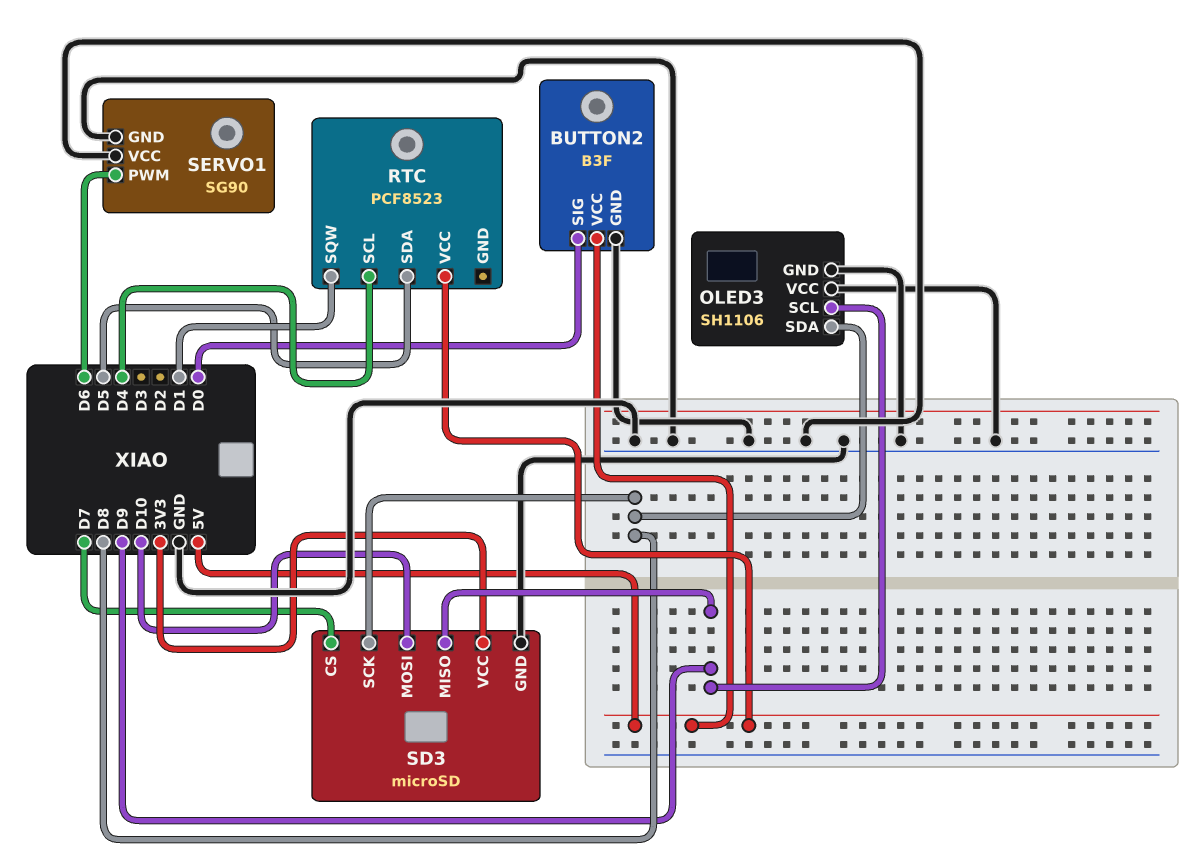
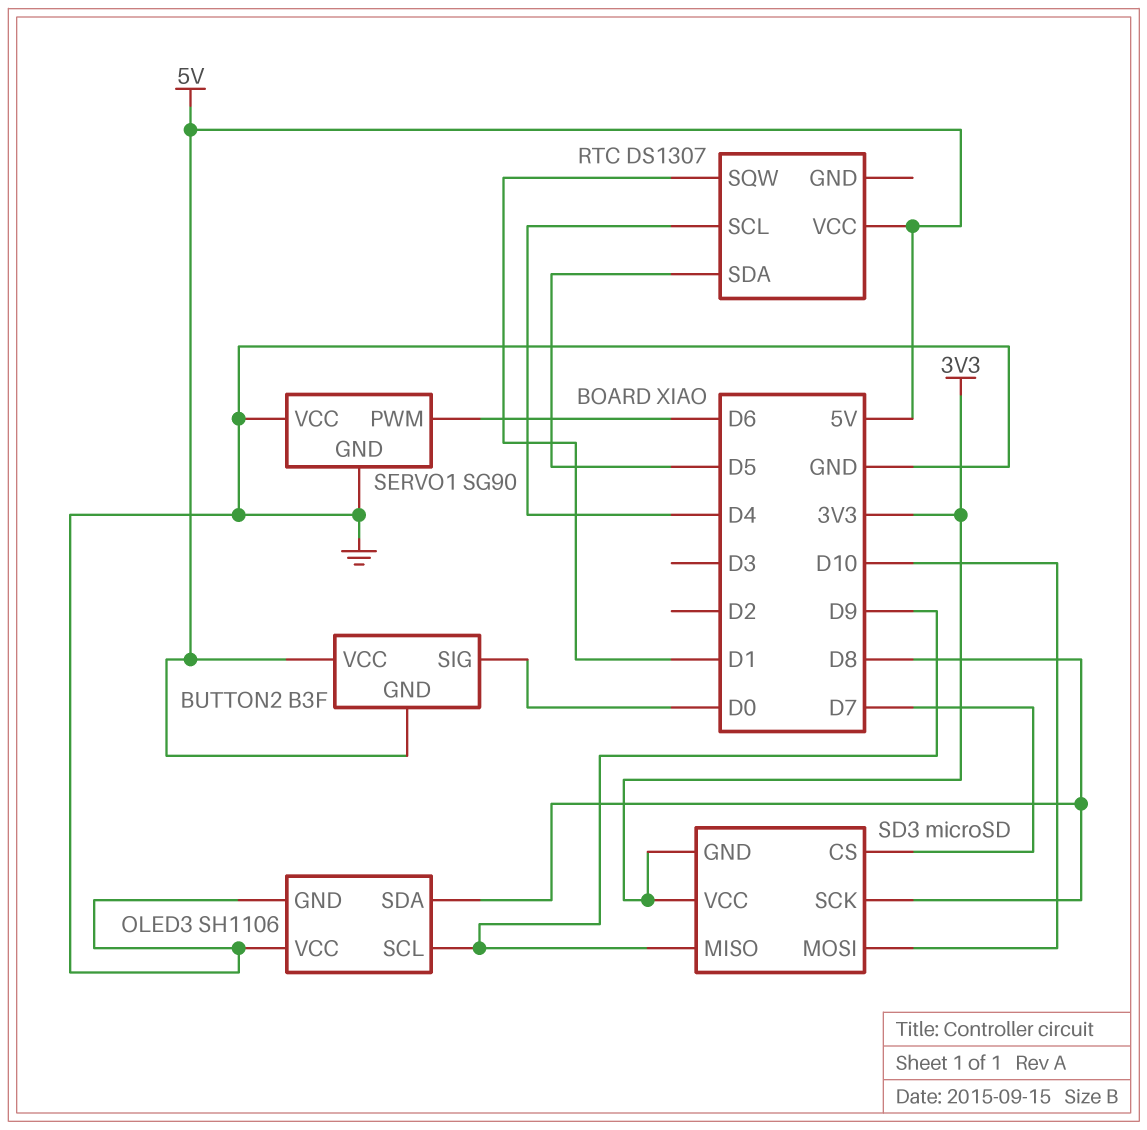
BUTTON2 pin GND: GND -> 5V
RTC: PCF8523 -> DS1307
SD3 pin GND: GND -> 3V3

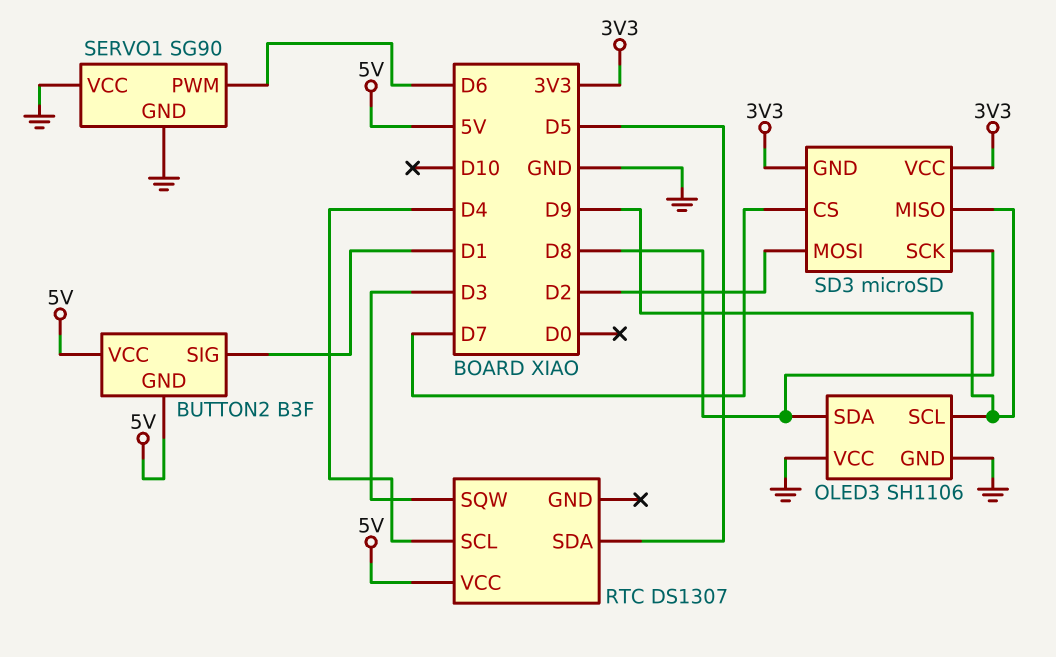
BUTTON2 pin SIG: D0 -> D1
RTC pin SQW: D1 -> D3
SD3 pin MOSI: D10 -> D2

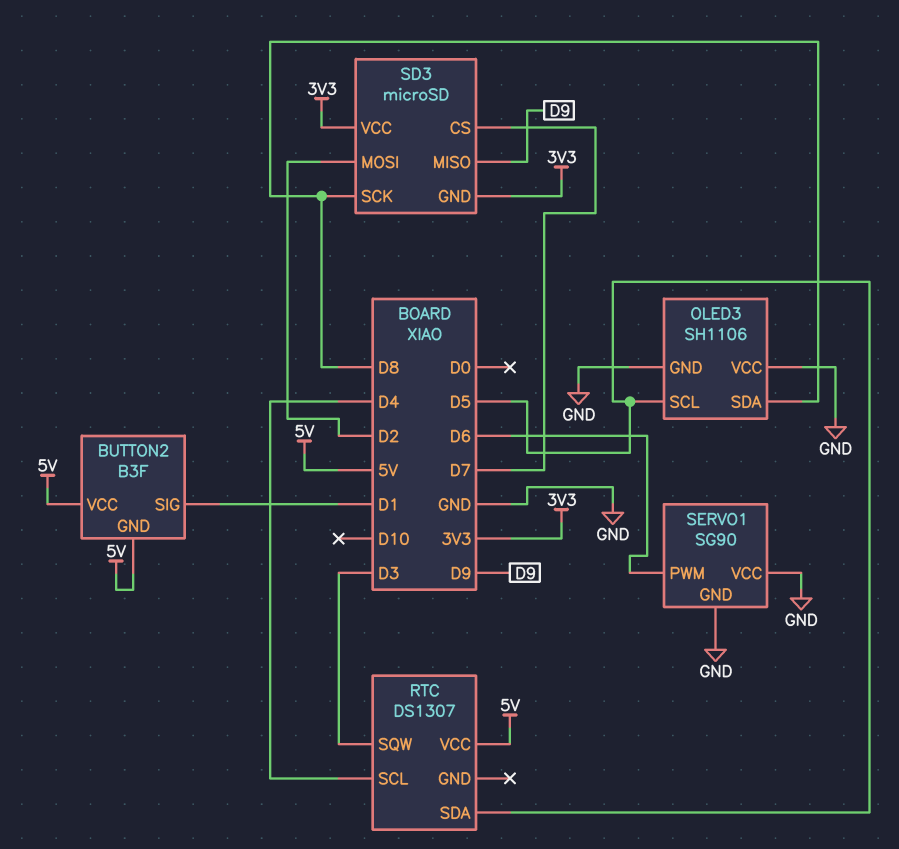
OLED3 pin SCL: D9 -> D5

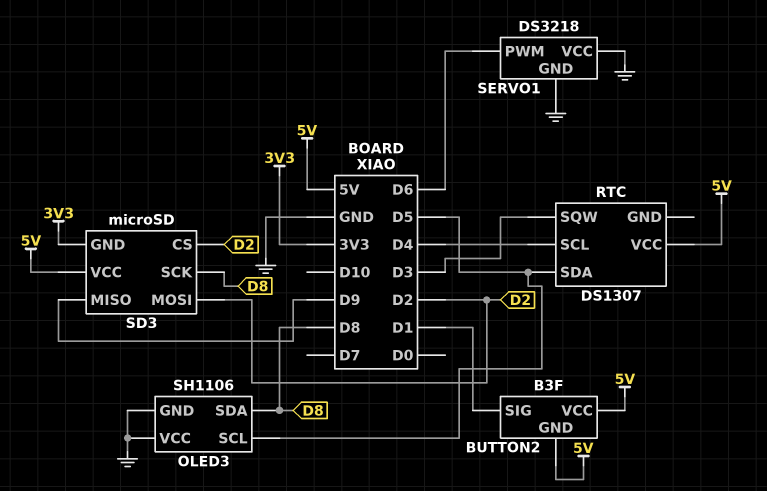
SD3 pin CS: D7 -> D2
SD3 pin VCC: 3V3 -> 5V
SERVO1: SG90 -> DS3218

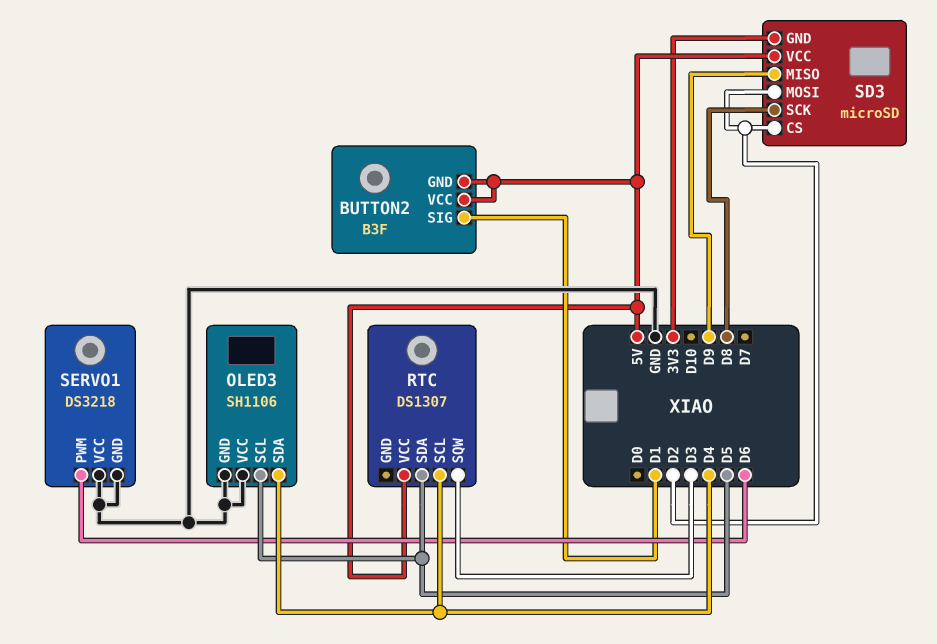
OLED3 pin SDA: D8 -> D4

